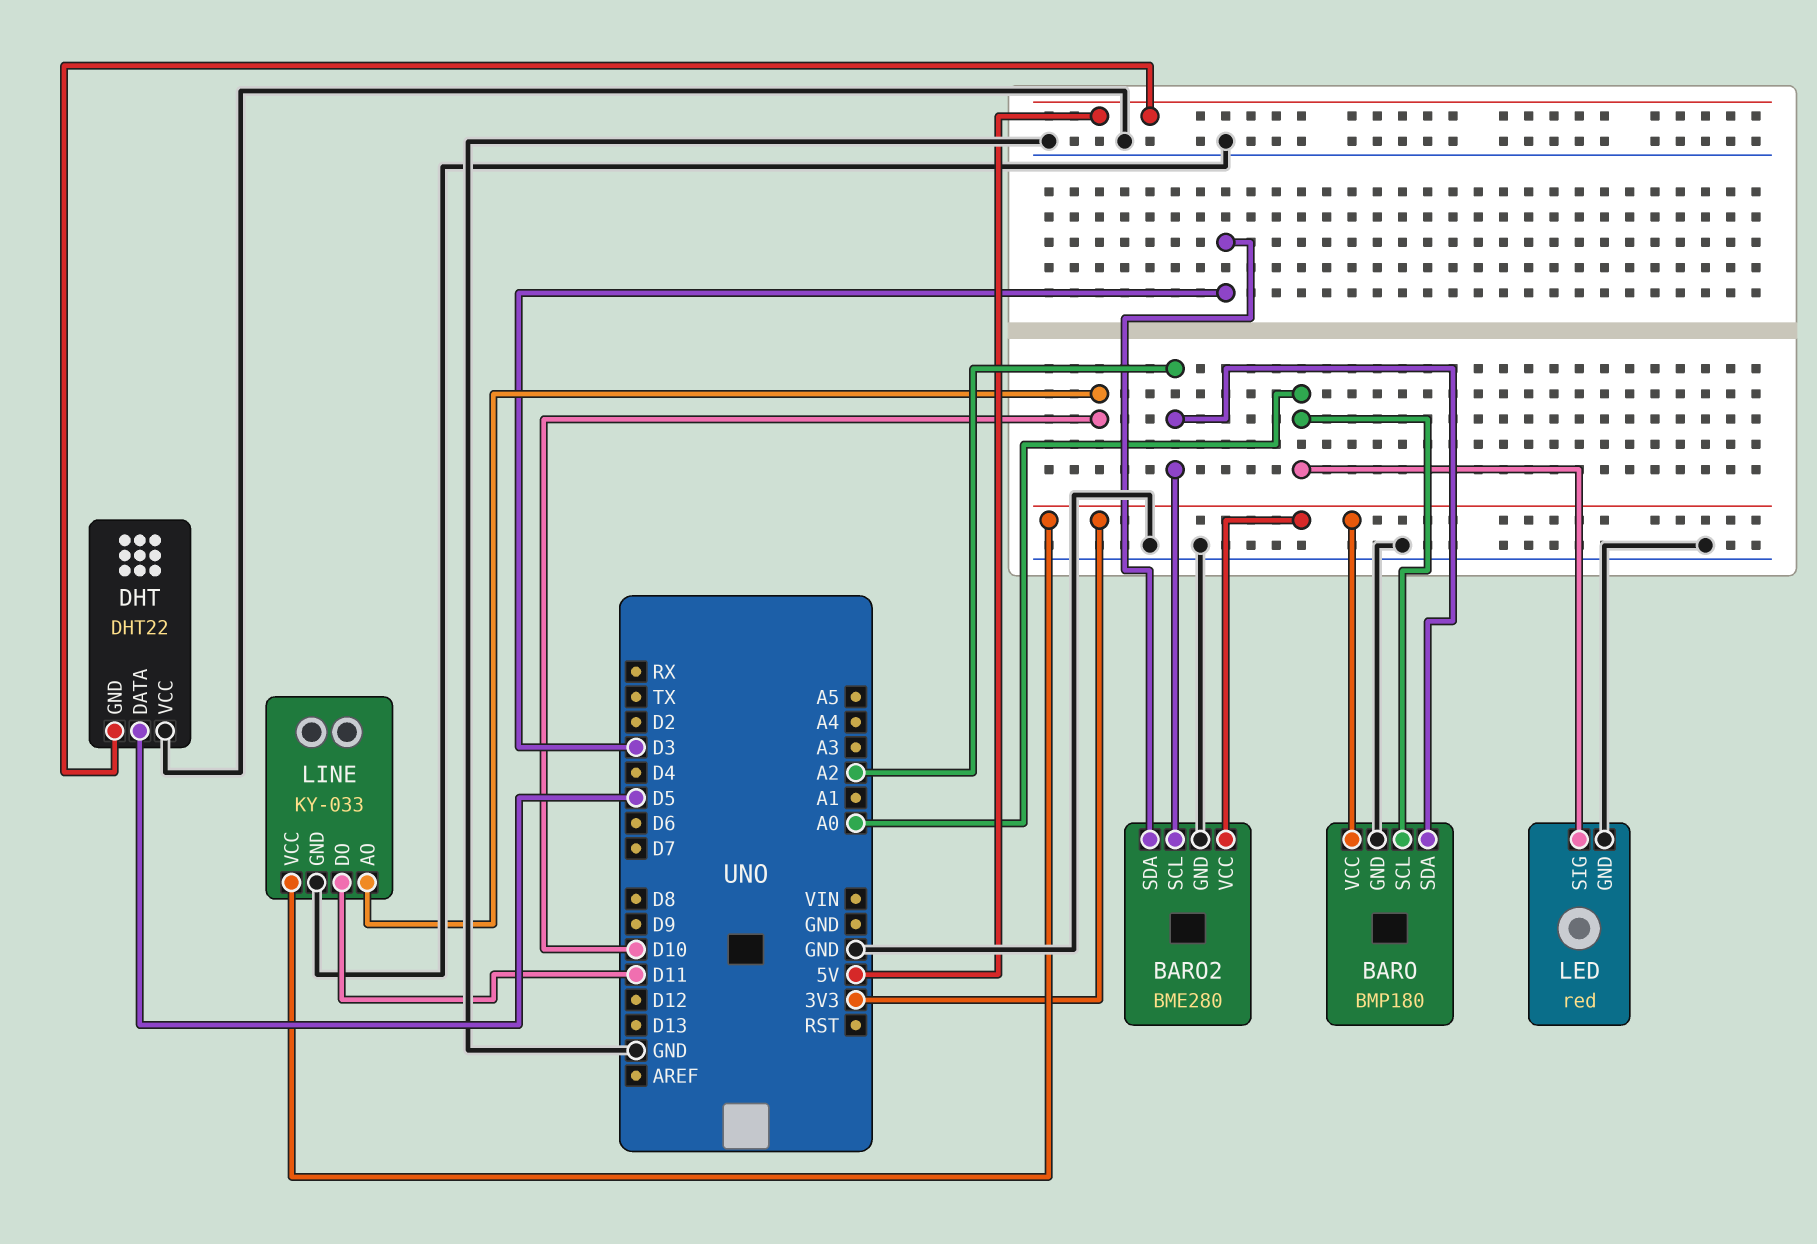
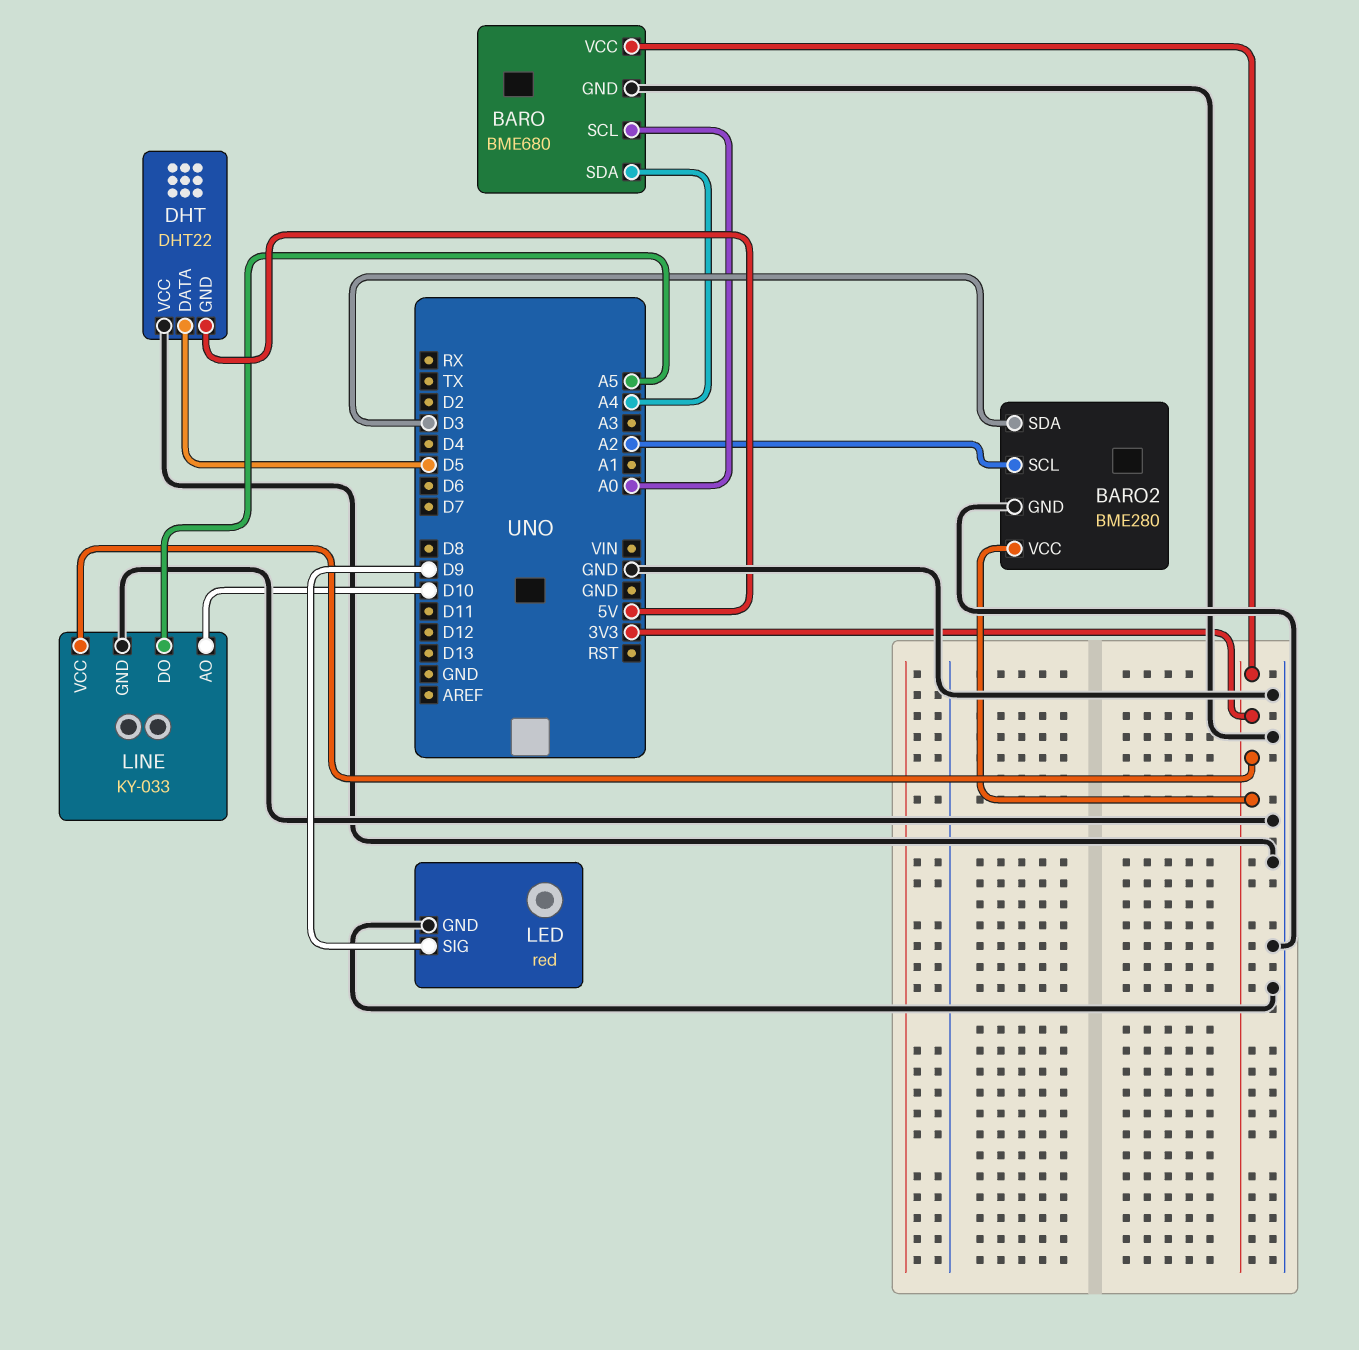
BARO: BMP180 -> BME680
BARO pin SDA: A2 -> A4
LED pin SIG: A0 -> D9
LINE pin DO: D11 -> A5

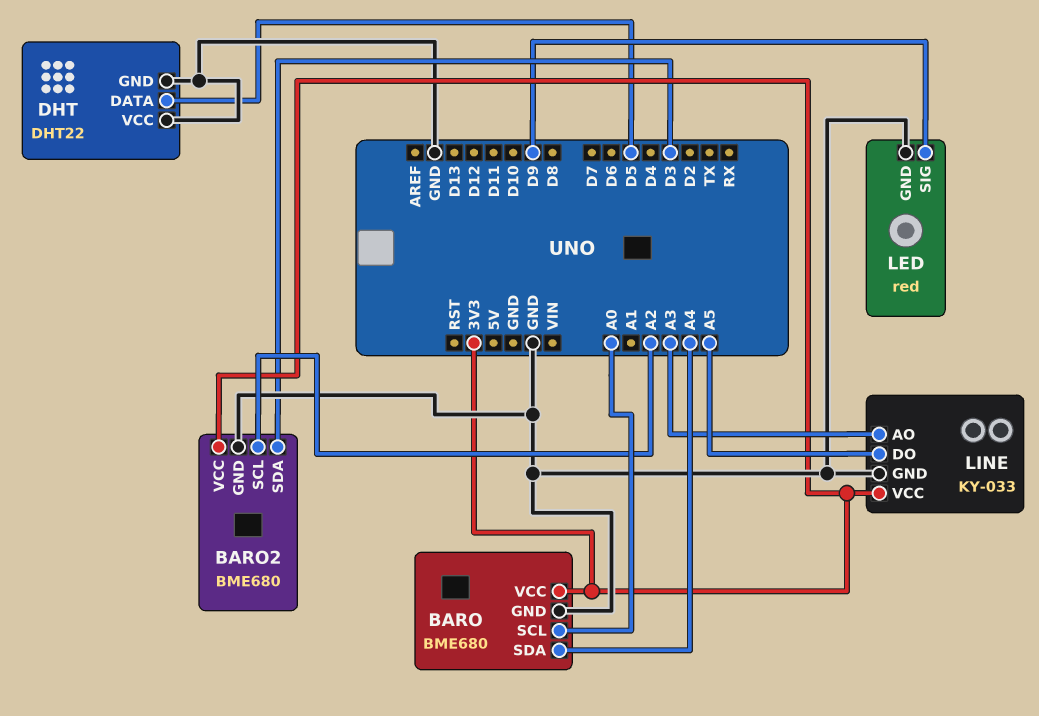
BARO2: BME280 -> BME680
DHT pin GND: 5V -> GND
LINE pin AO: D10 -> A3

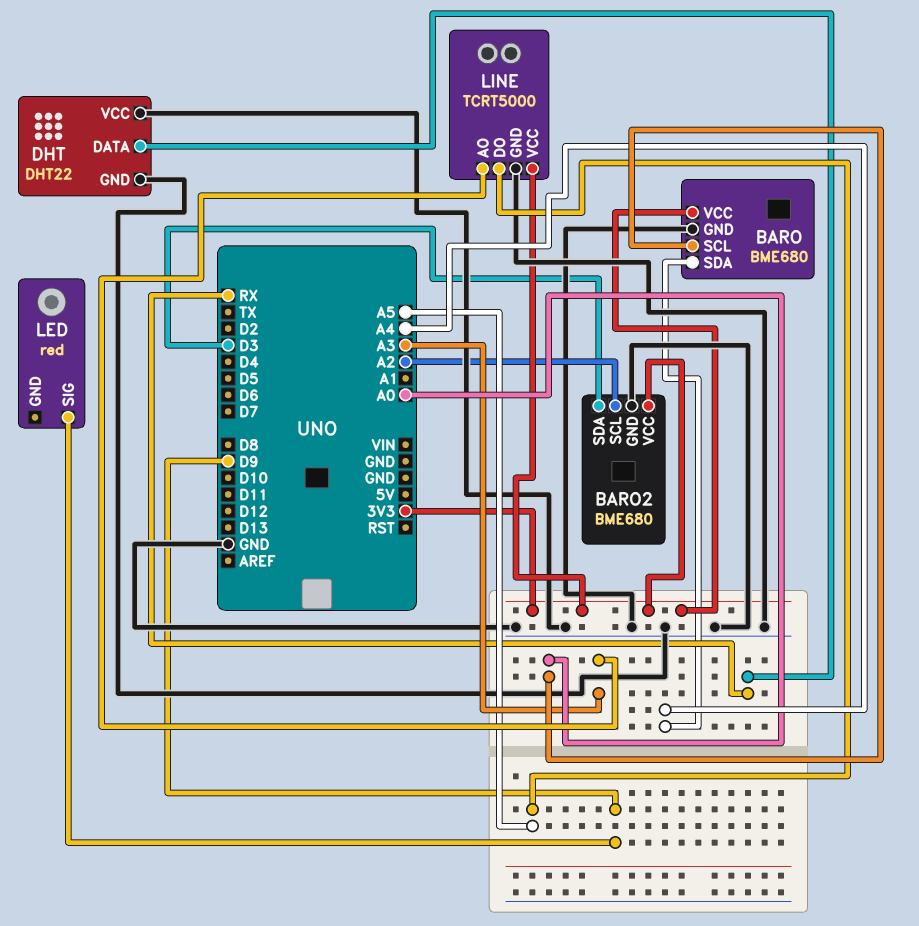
DHT pin DATA: D5 -> RX
LED pin GND: GND -> none
LINE: KY-033 -> TCRT5000

